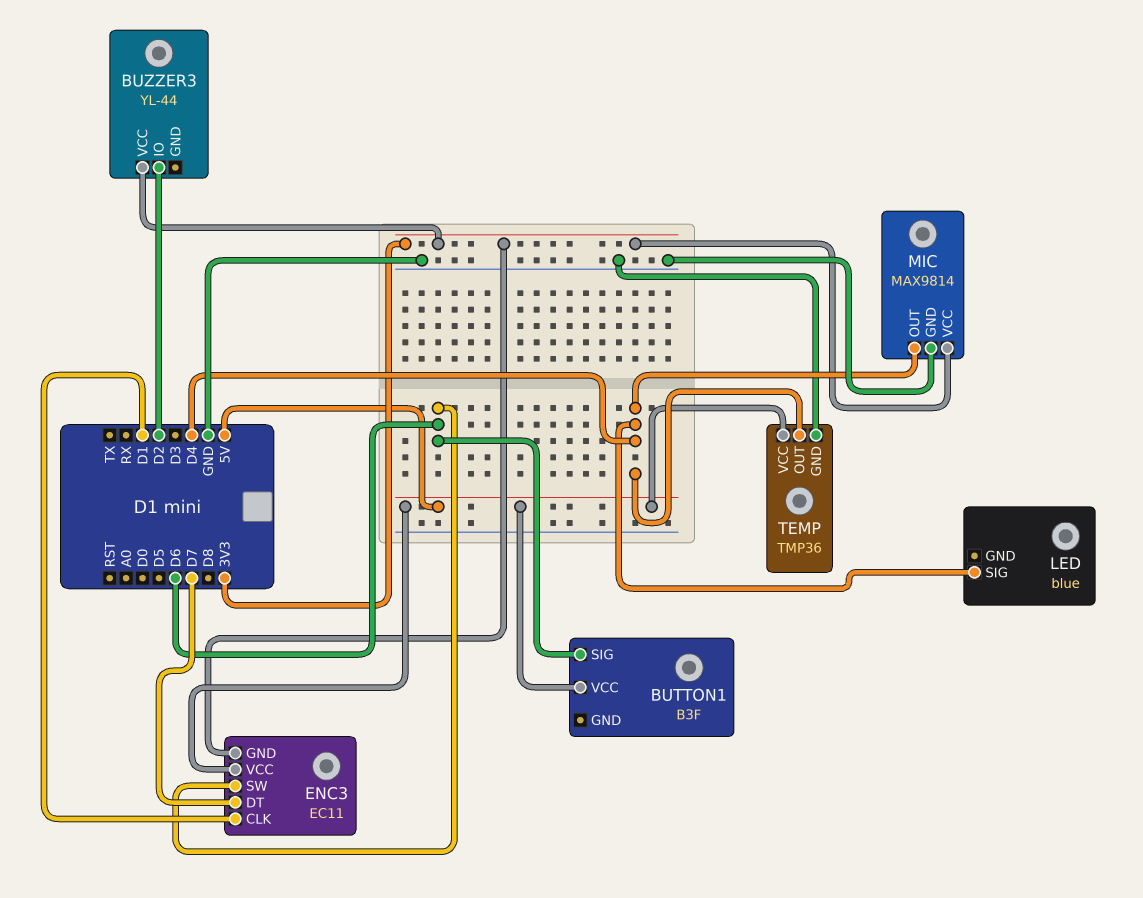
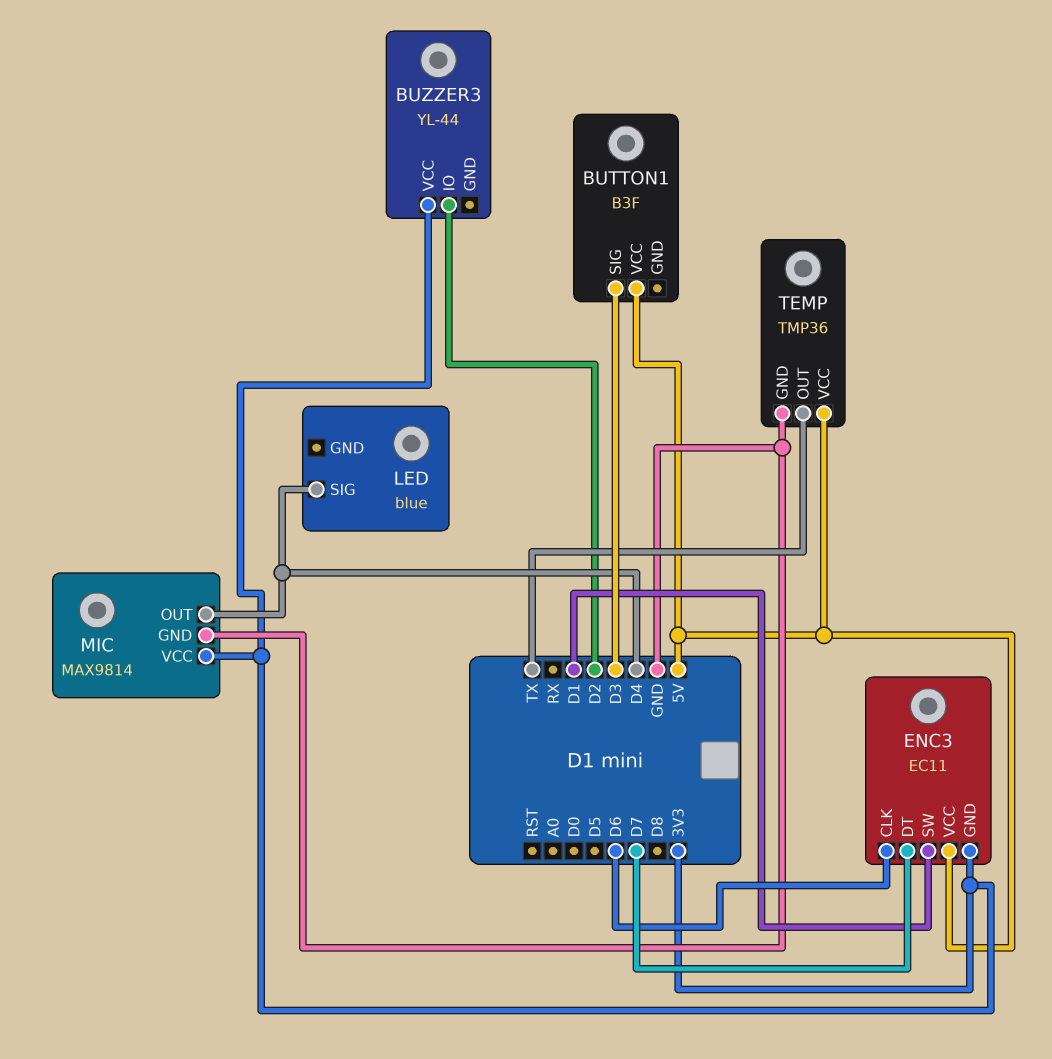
BUTTON1 pin SIG: D6 -> D3
ENC3 pin CLK: D1 -> D6
ENC3 pin SW: D6 -> D1
TEMP pin OUT: D4 -> TX

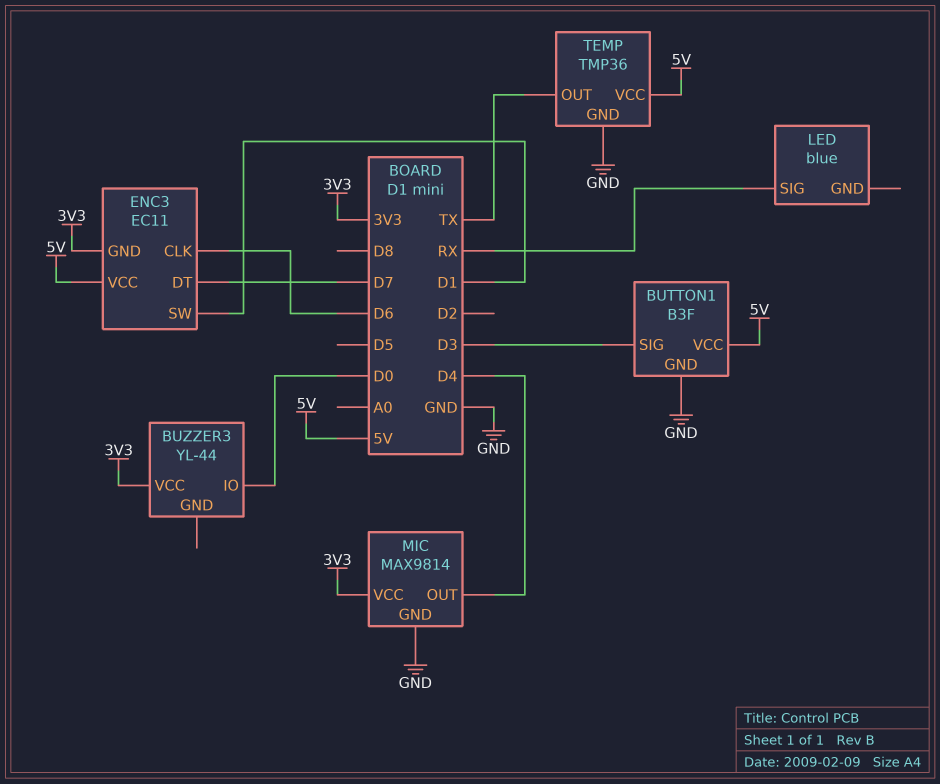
BUTTON1 pin GND: none -> GND
BUZZER3 pin IO: D2 -> D0
LED pin SIG: D4 -> RX

